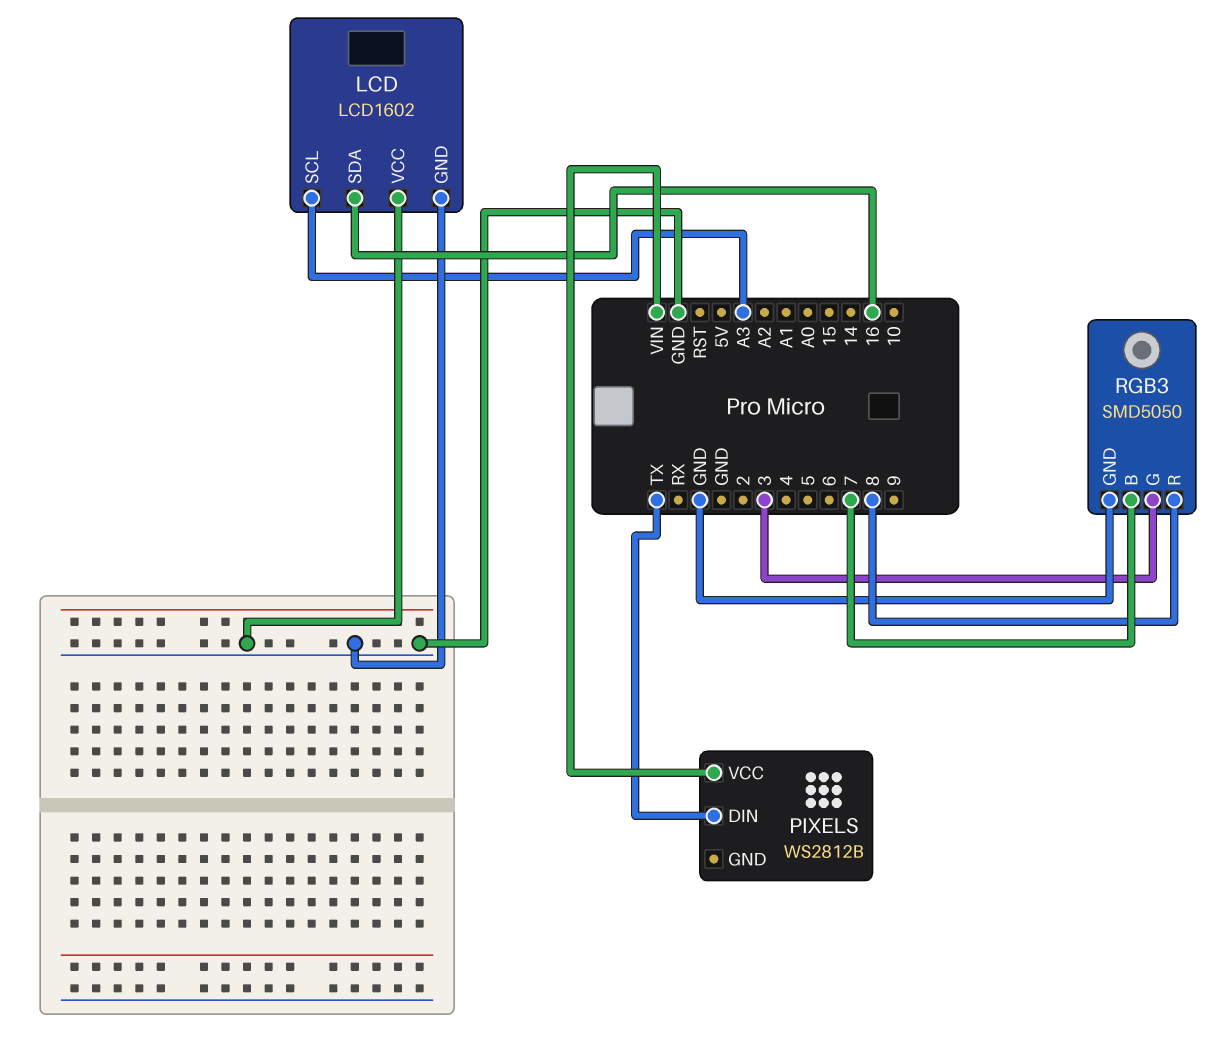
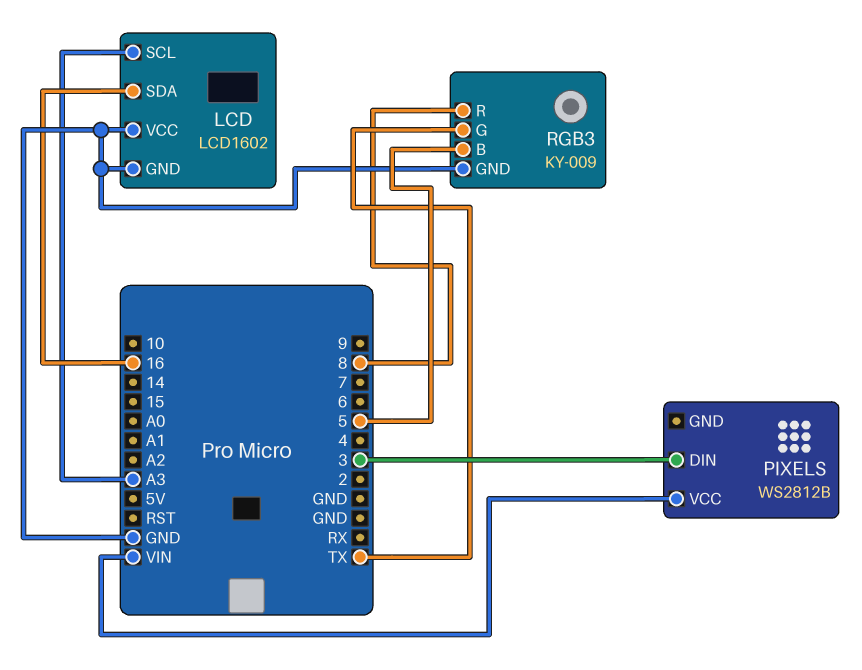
PIXELS pin DIN: TX -> 3
RGB3: SMD5050 -> KY-009
RGB3 pin B: 7 -> 5
RGB3 pin G: 3 -> TX

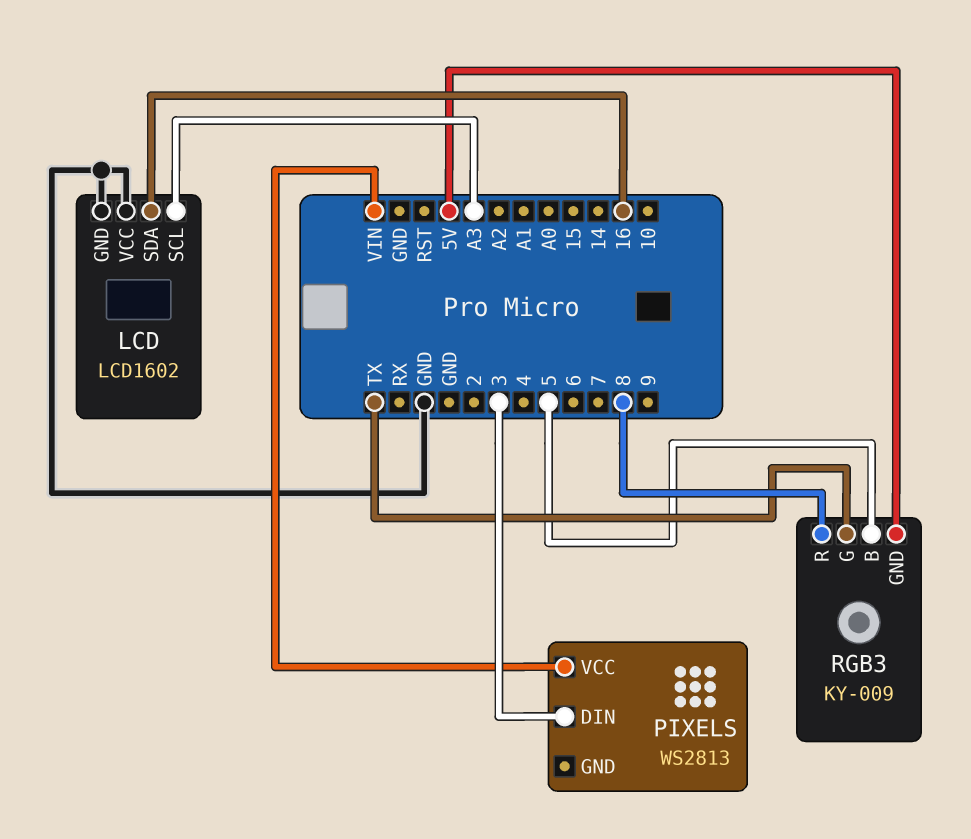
PIXELS: WS2812B -> WS2813
RGB3 pin GND: GND -> 5V

